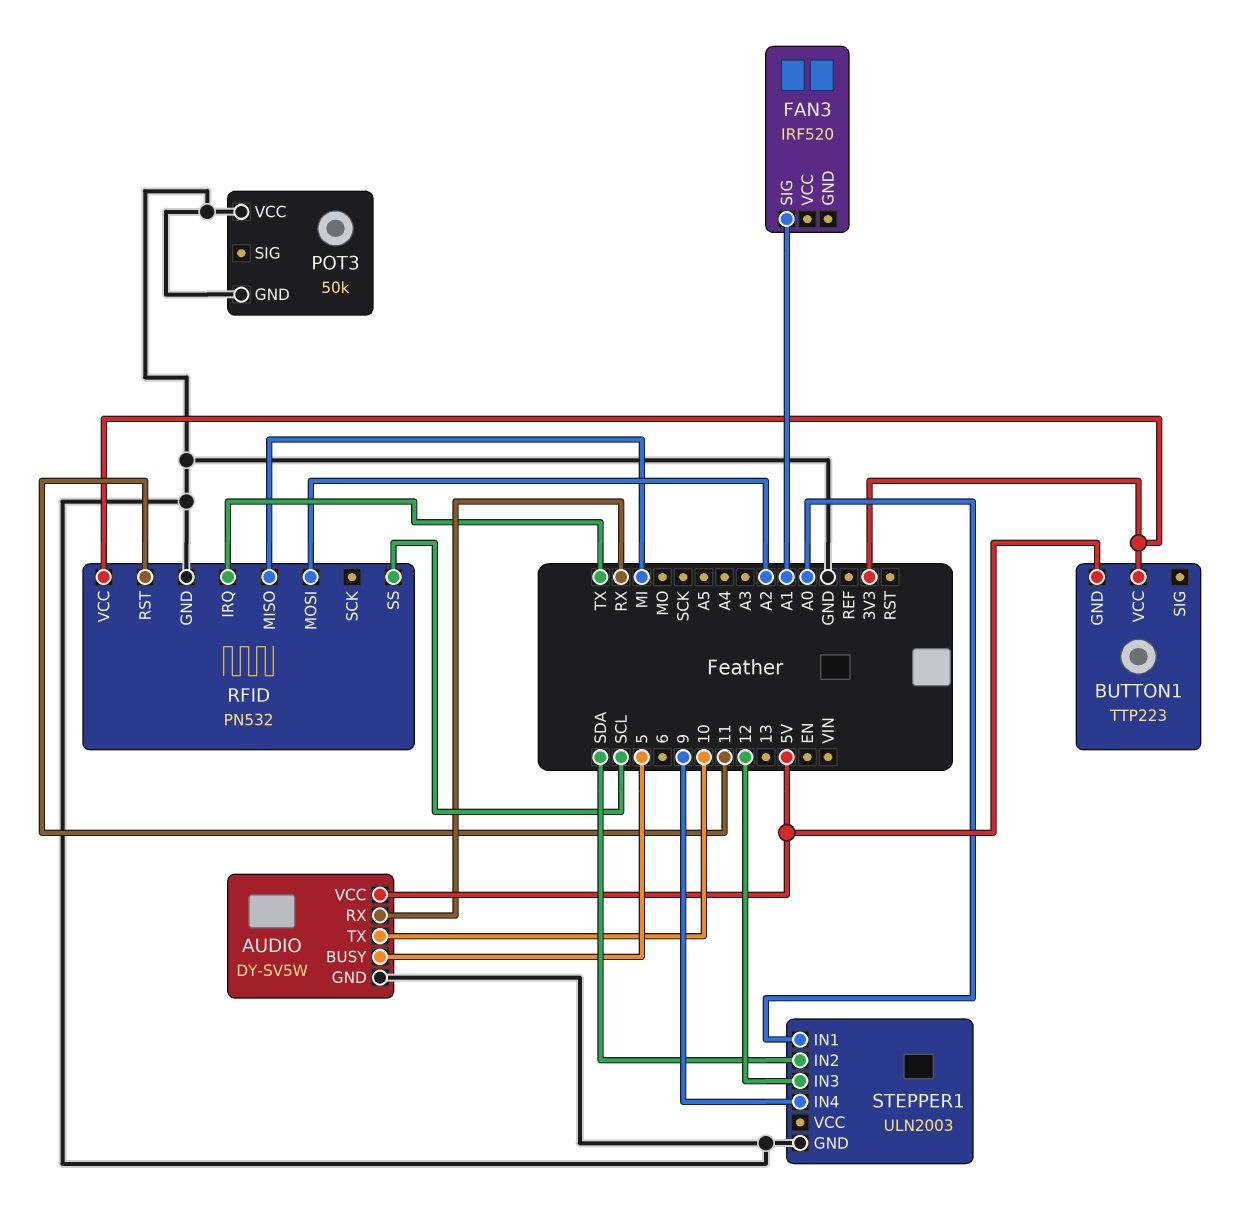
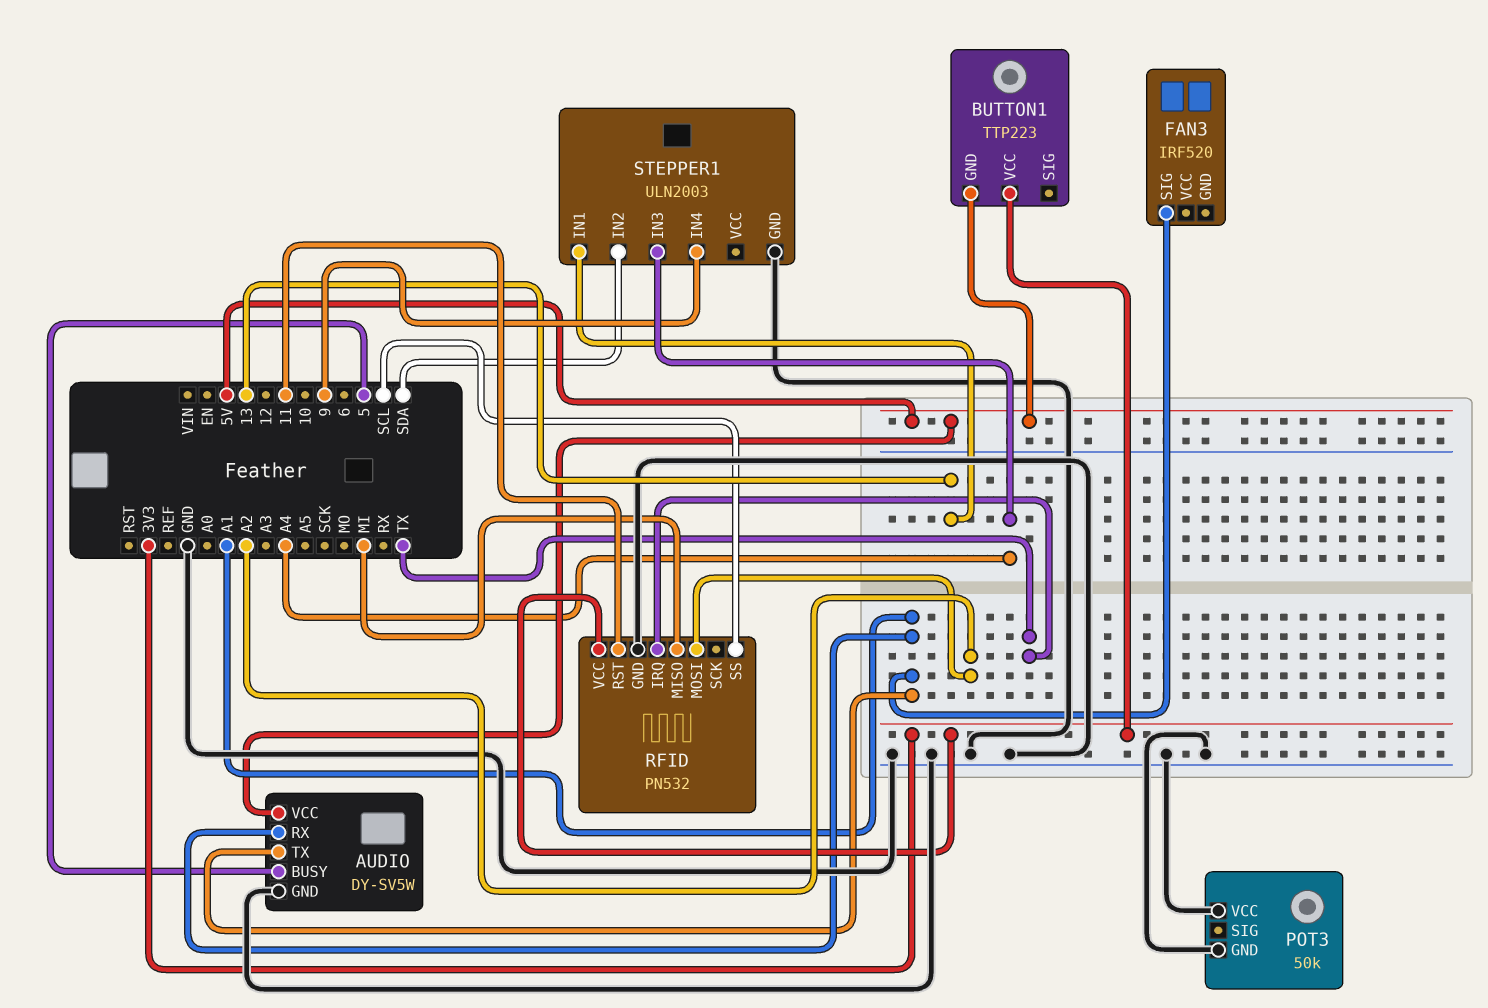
AUDIO pin RX: RX -> A1
AUDIO pin TX: 10 -> A1
STEPPER1 pin IN1: A0 -> 13
STEPPER1 pin IN3: 12 -> A4

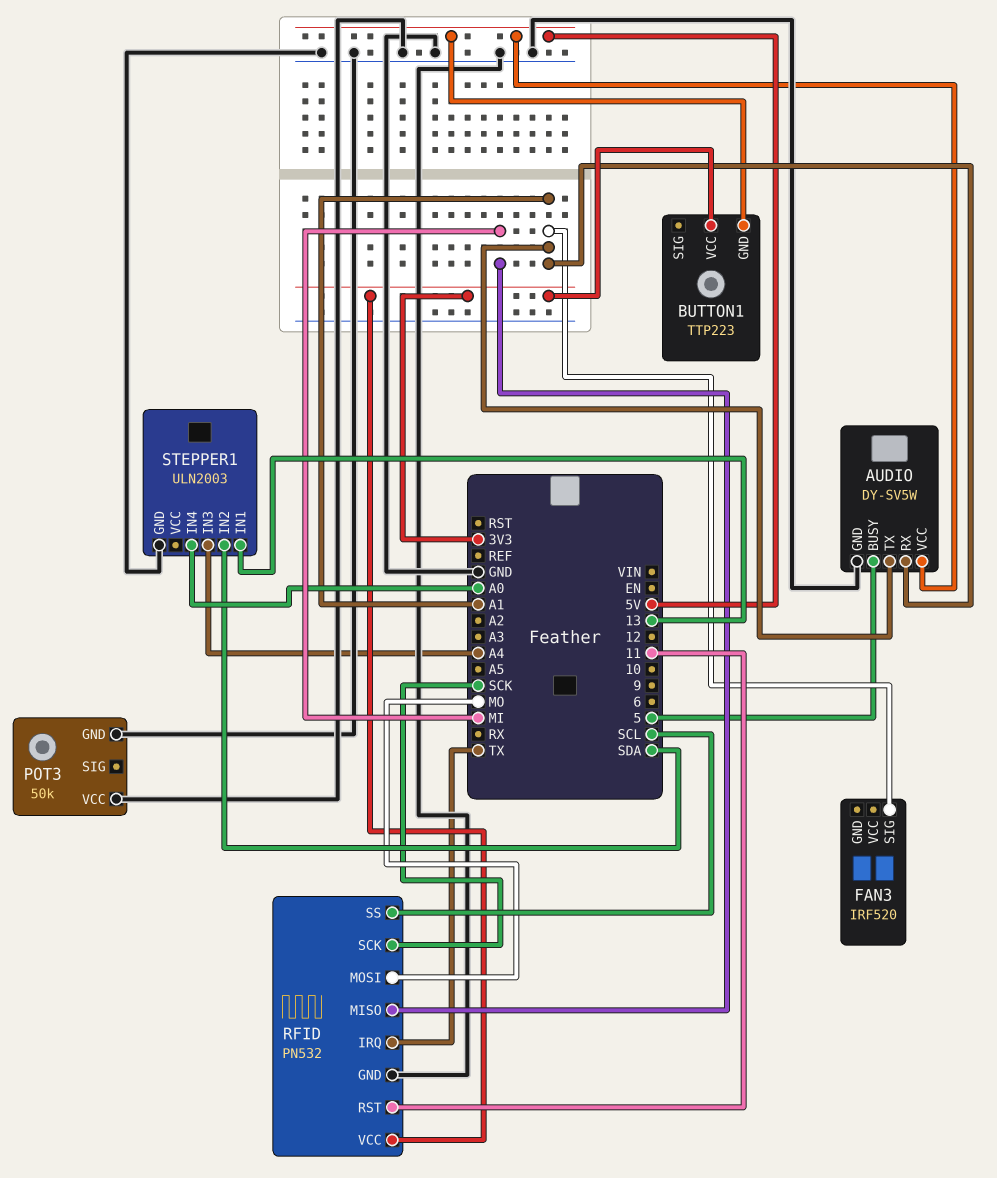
RFID pin MOSI: A2 -> MO
RFID pin SCK: none -> SCK
STEPPER1 pin IN4: 9 -> A0

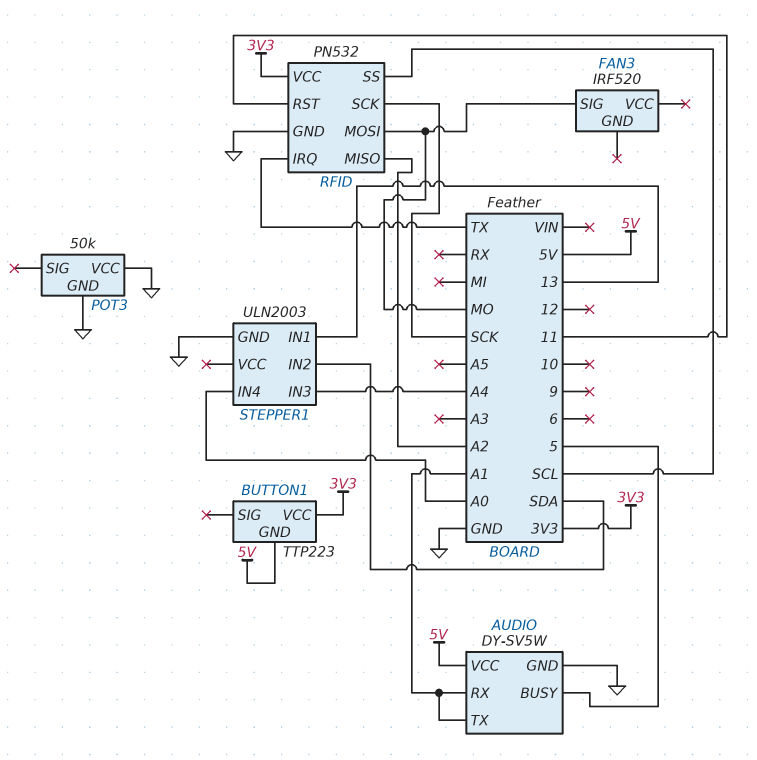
FAN3 pin SIG: A1 -> MO
RFID pin MISO: MI -> A2

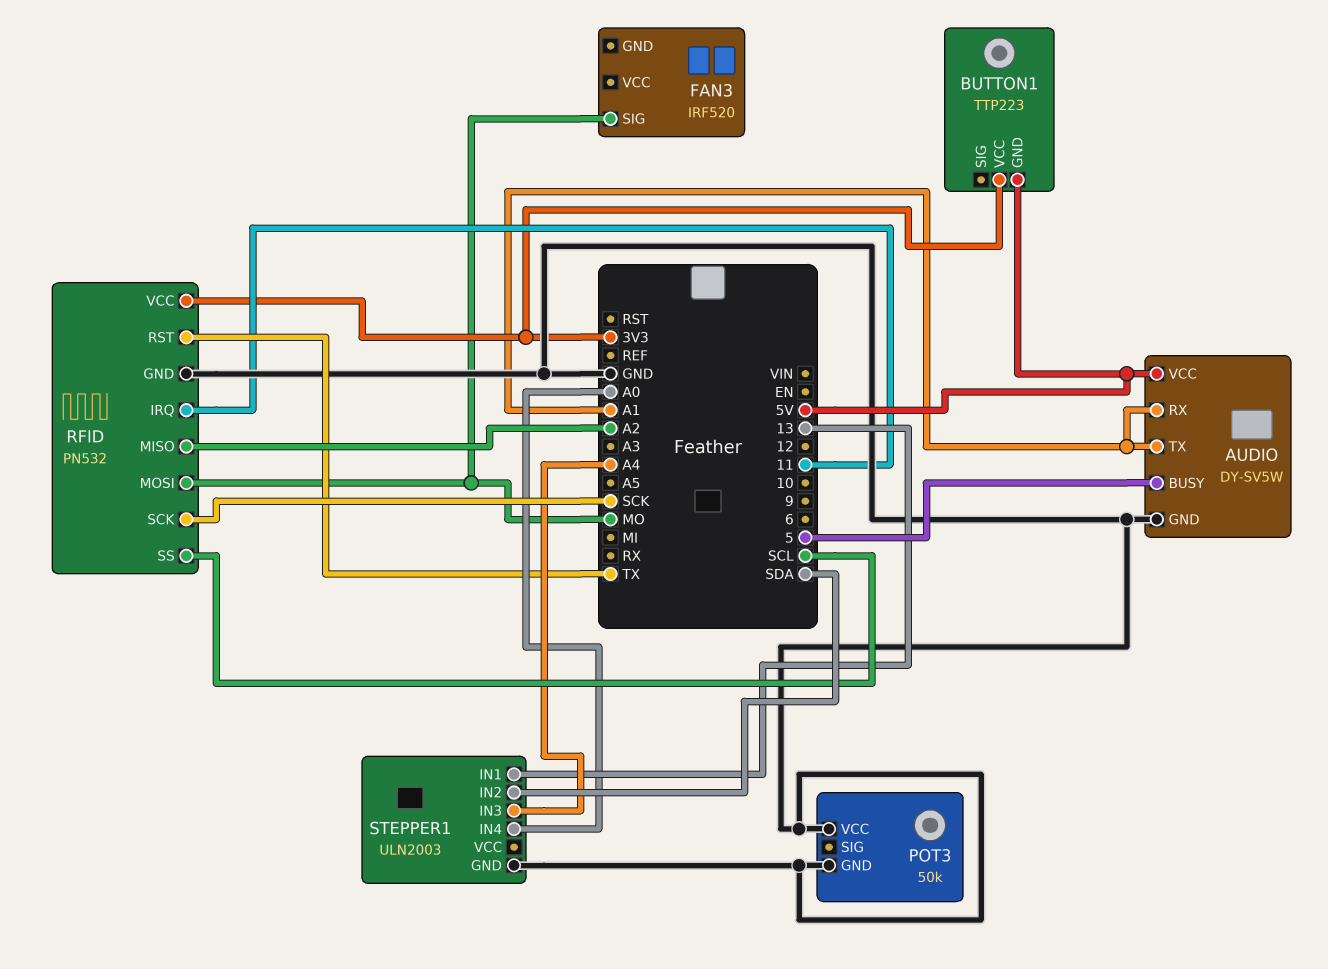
RFID pin IRQ: TX -> 11
RFID pin RST: 11 -> TX

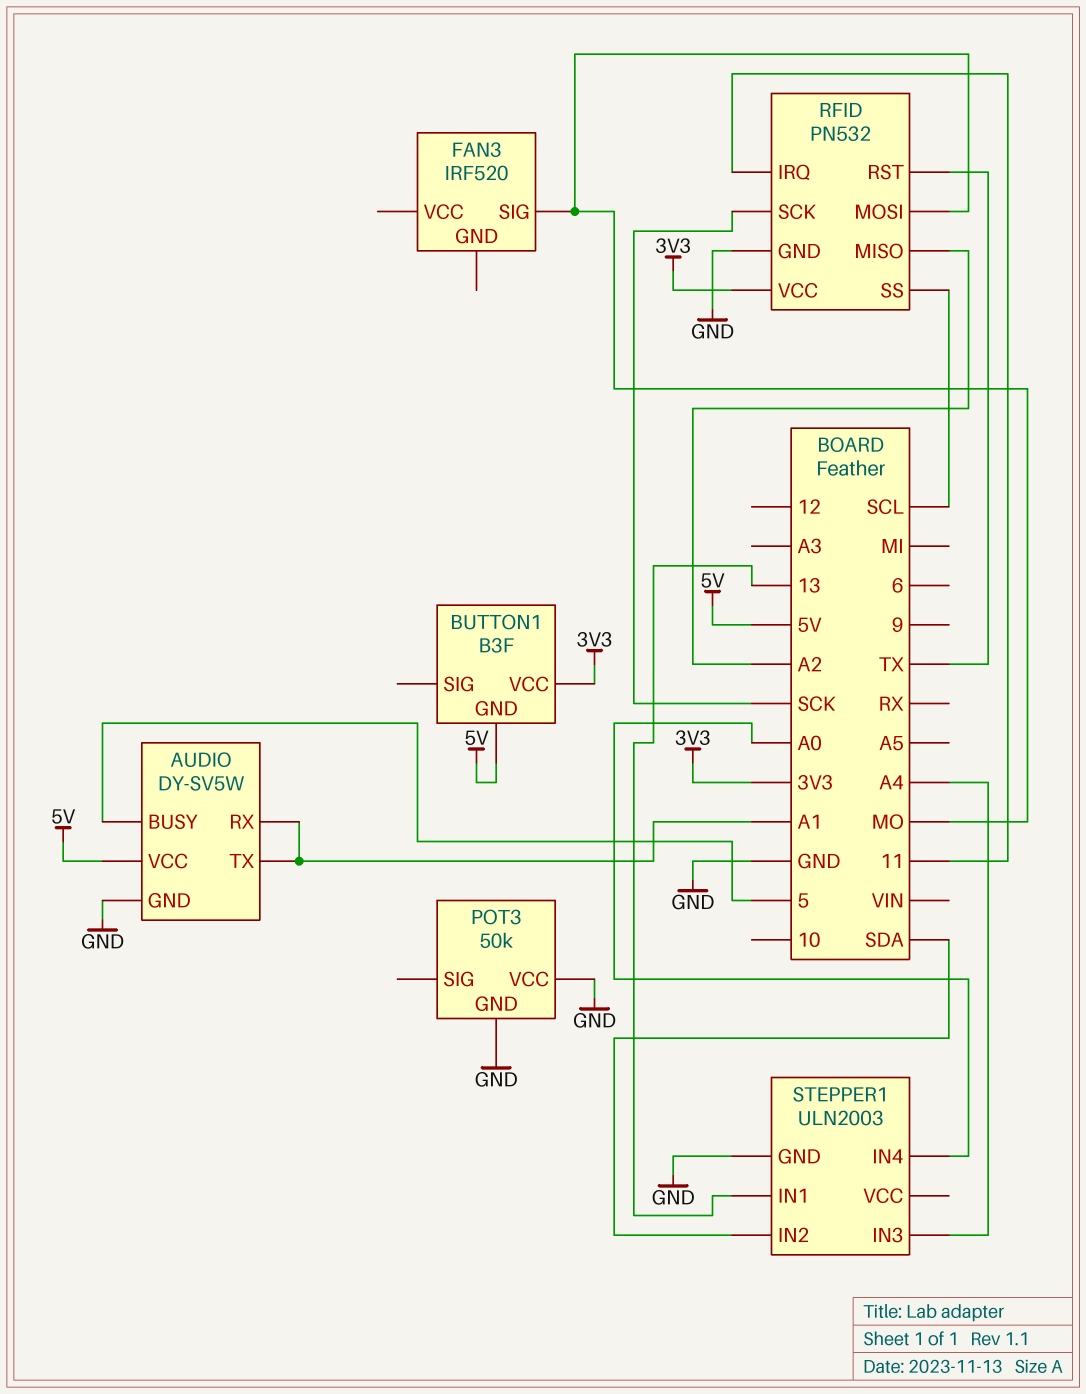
BUTTON1: TTP223 -> B3F

